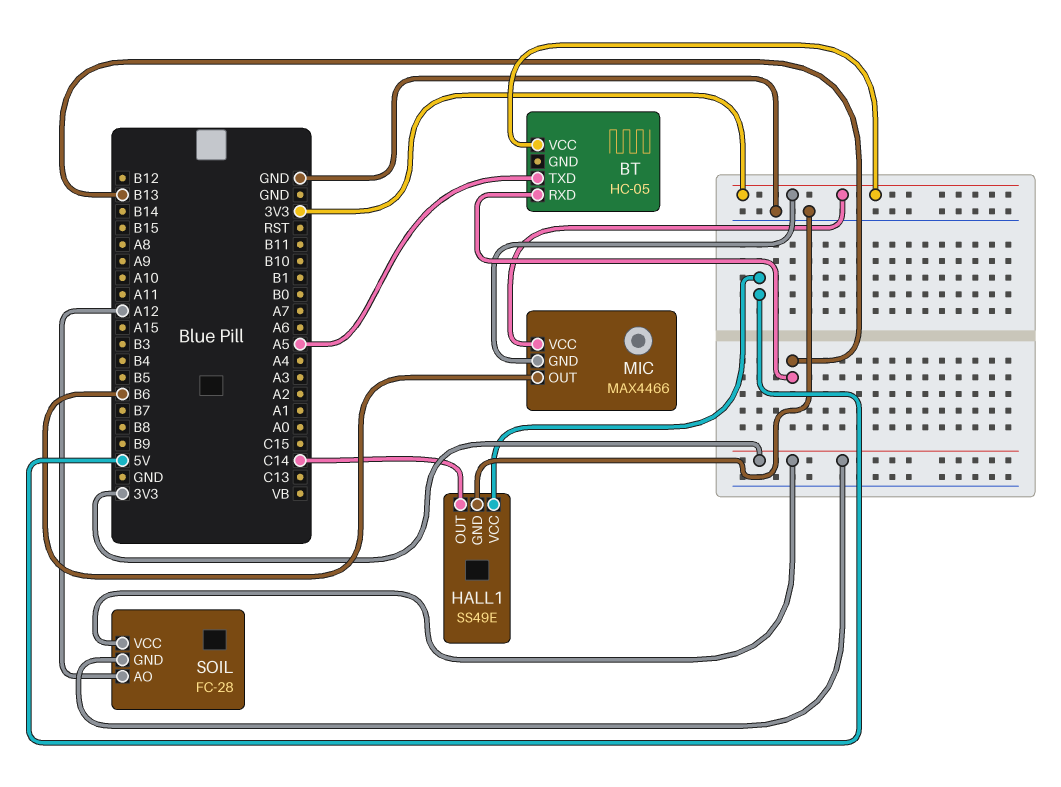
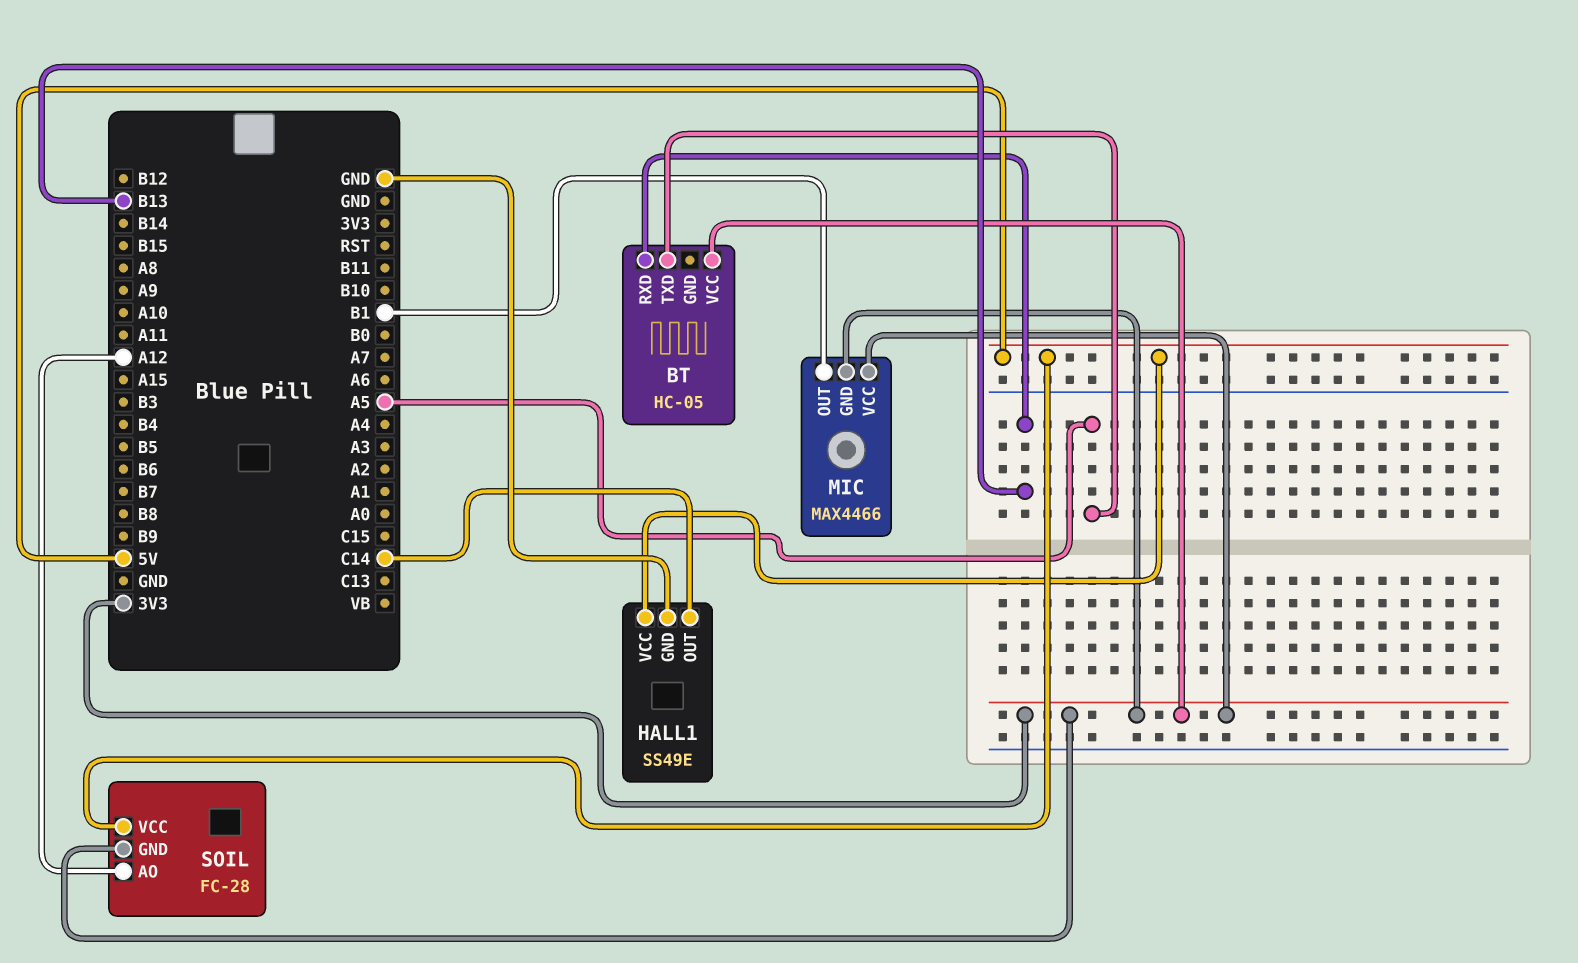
MIC pin OUT: B6 -> B1
SOIL pin VCC: 3V3 -> 5V

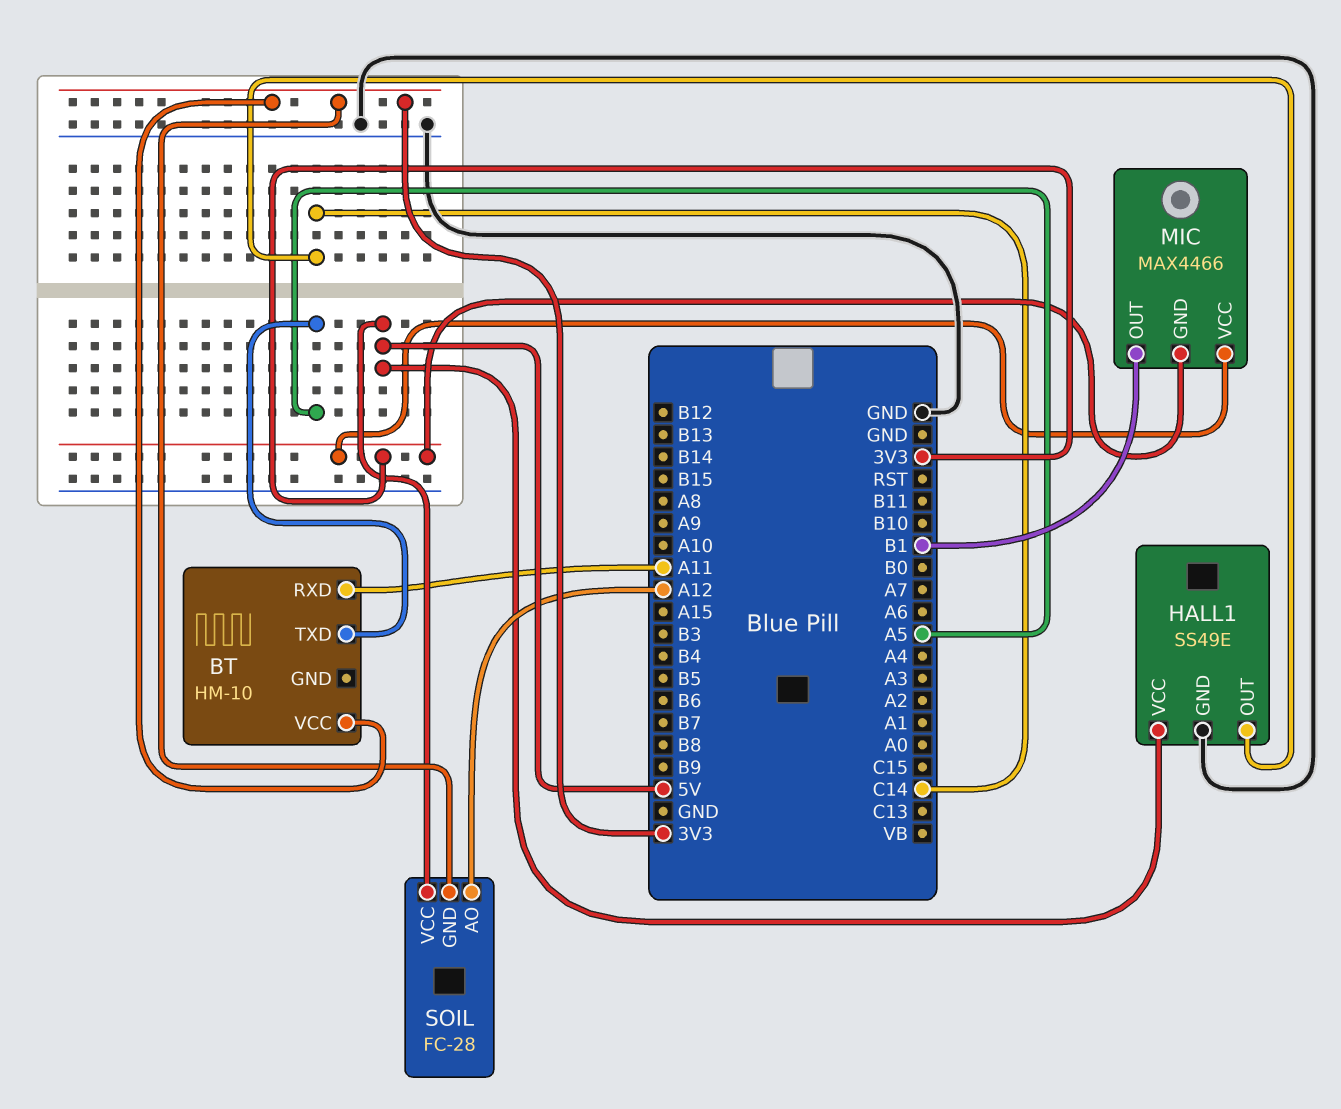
BT: HC-05 -> HM-10
BT pin RXD: B13 -> A11

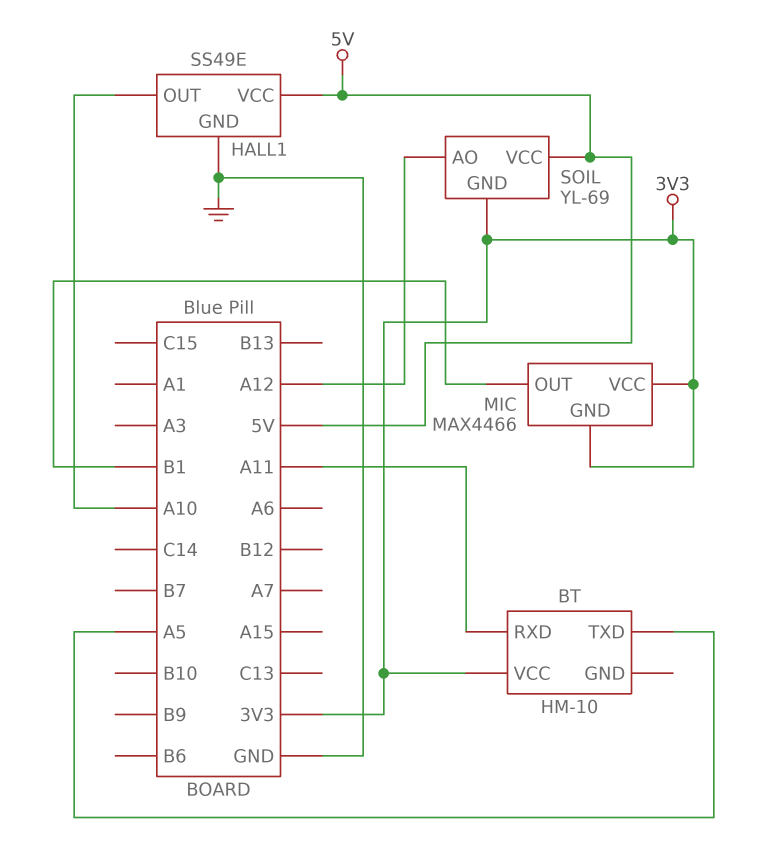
HALL1 pin OUT: C14 -> A10
SOIL: FC-28 -> YL-69

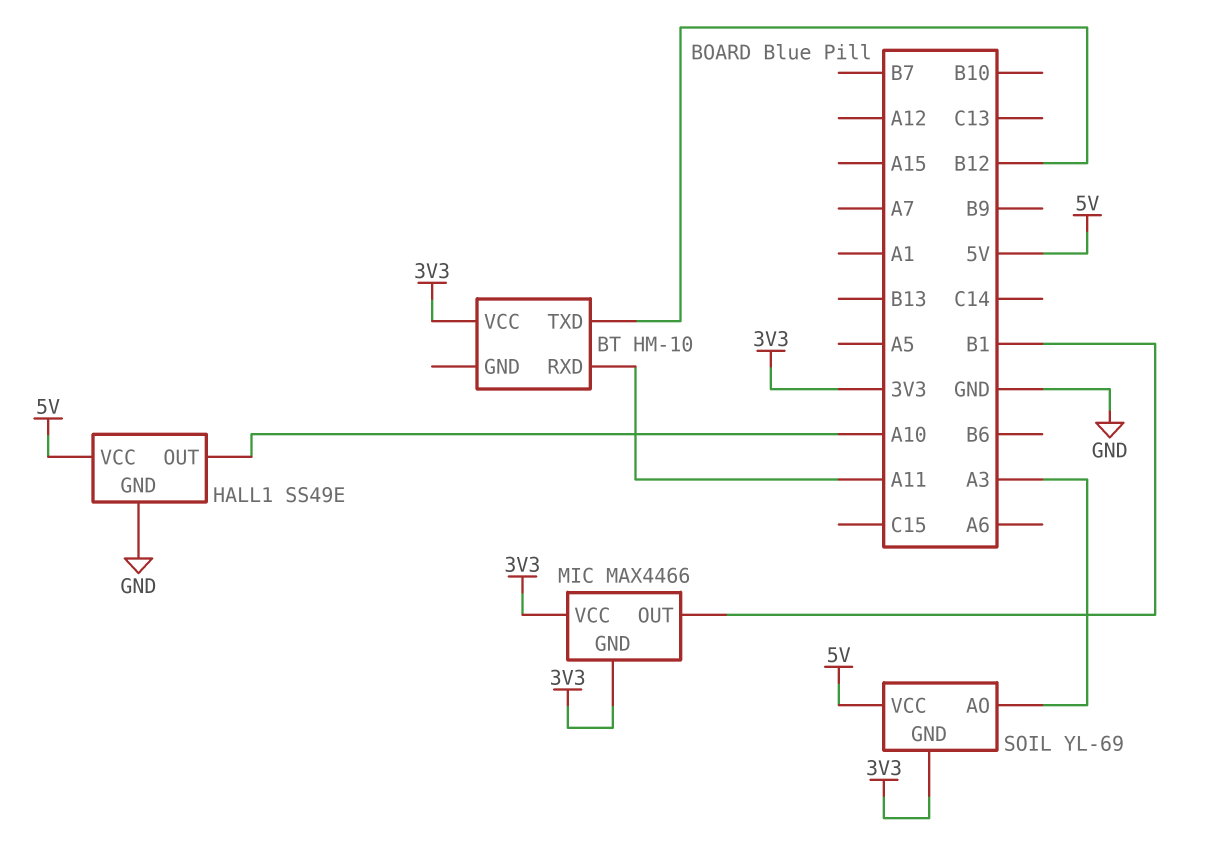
BT pin TXD: A5 -> B12
SOIL pin AO: A12 -> A3

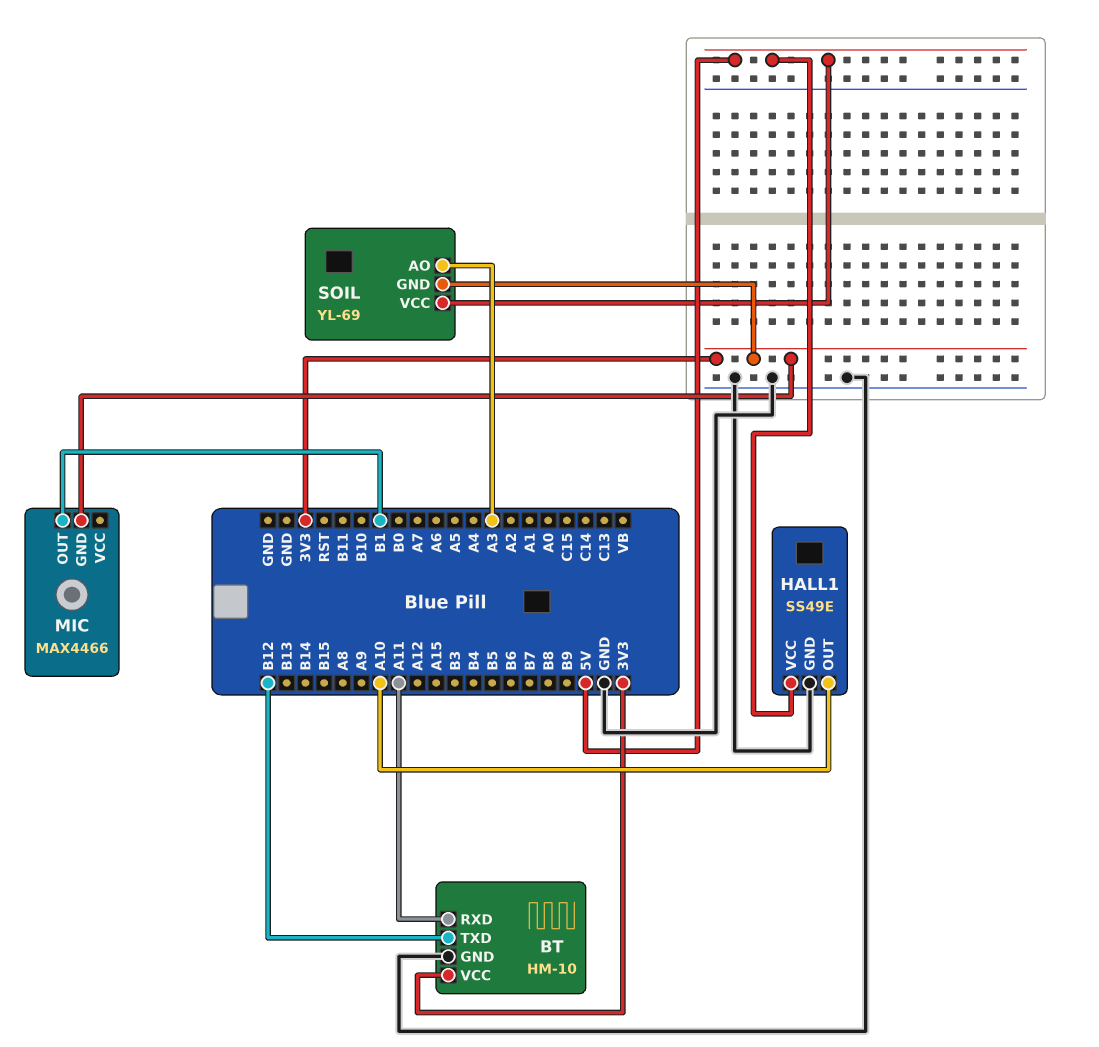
BT pin GND: none -> GND
MIC pin VCC: 3V3 -> none

